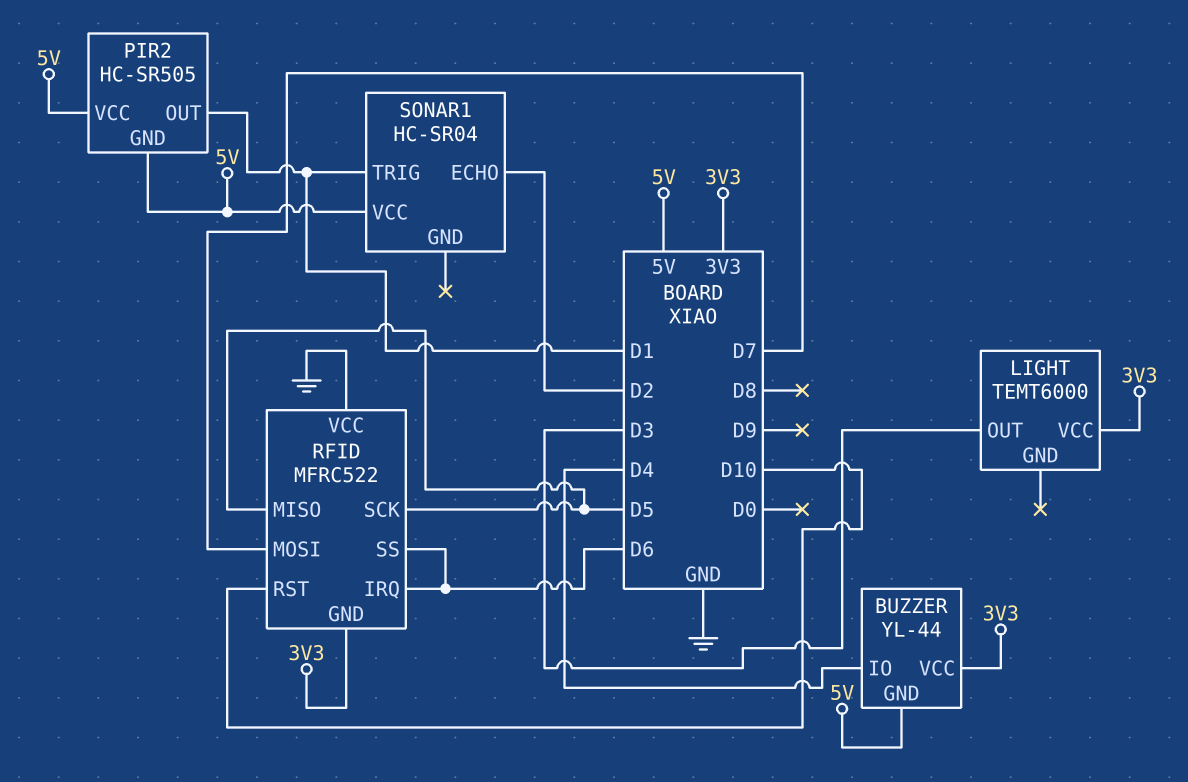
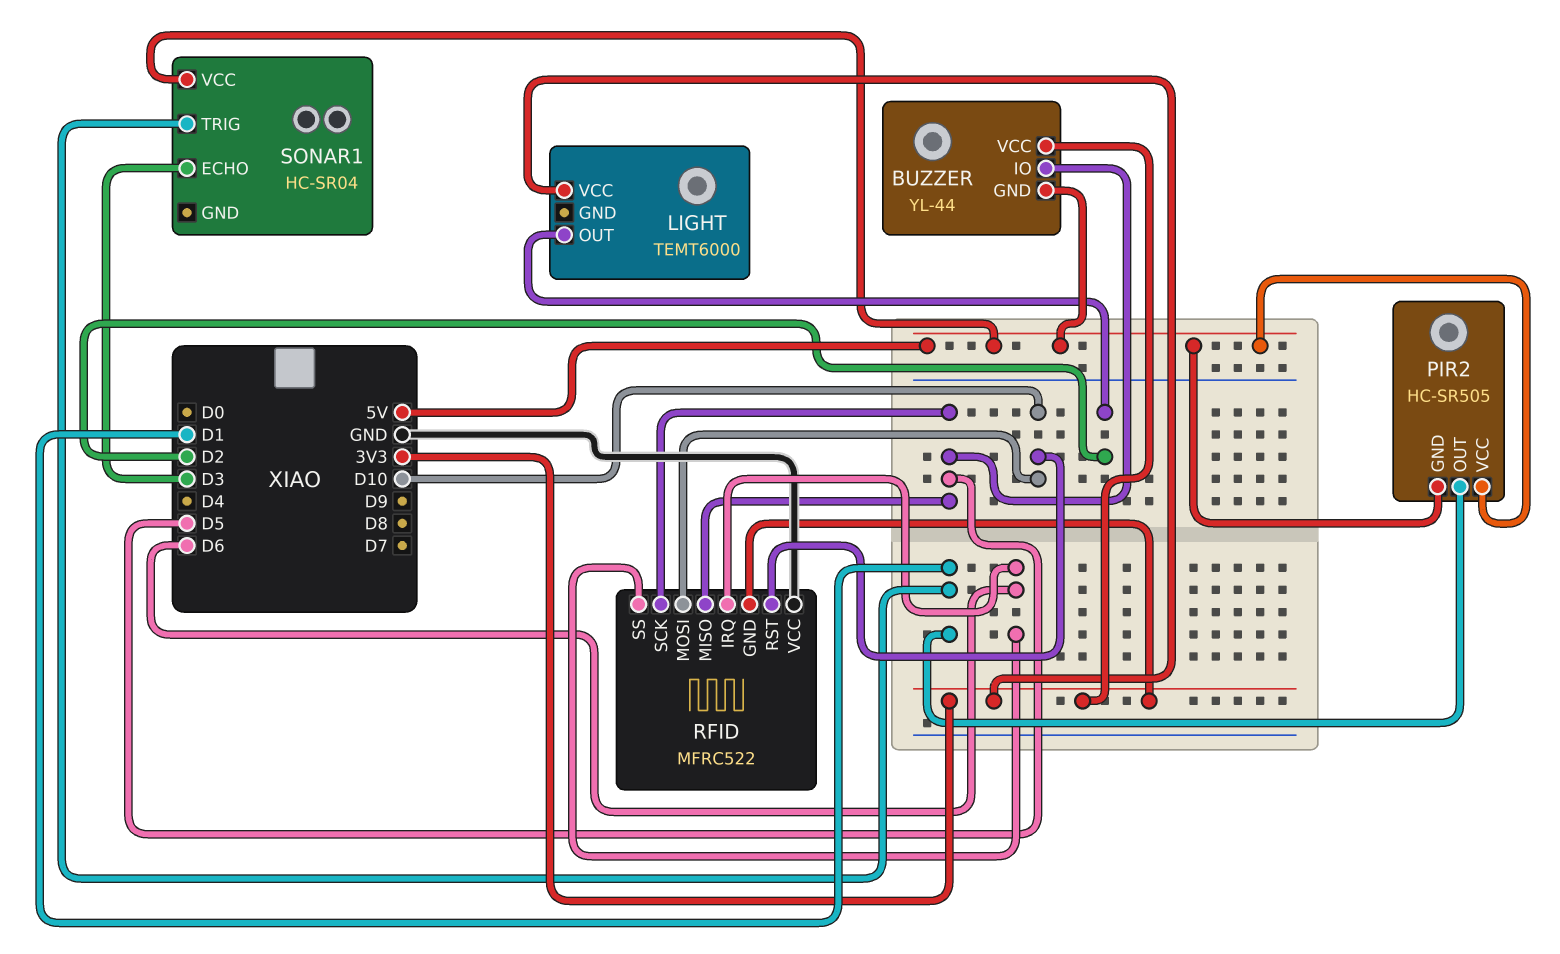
BUZZER pin IO: D4 -> D5
LIGHT pin OUT: D3 -> D2
RFID pin MOSI: D7 -> D10
SONAR1 pin ECHO: D2 -> D3

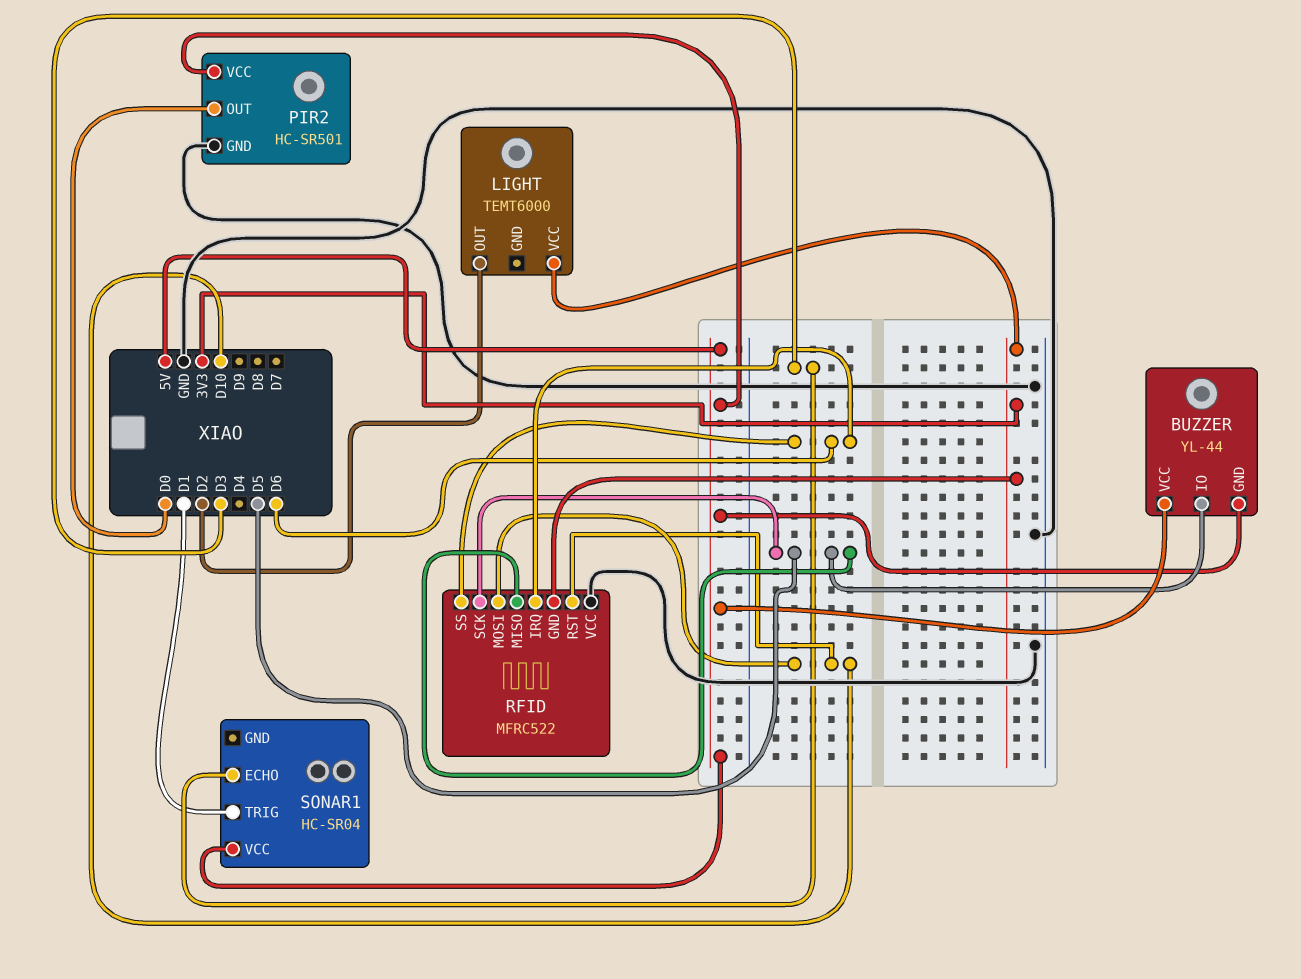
BUZZER pin VCC: 3V3 -> 5V
PIR2: HC-SR505 -> HC-SR501
PIR2 pin GND: 5V -> GND
PIR2 pin OUT: D1 -> D0

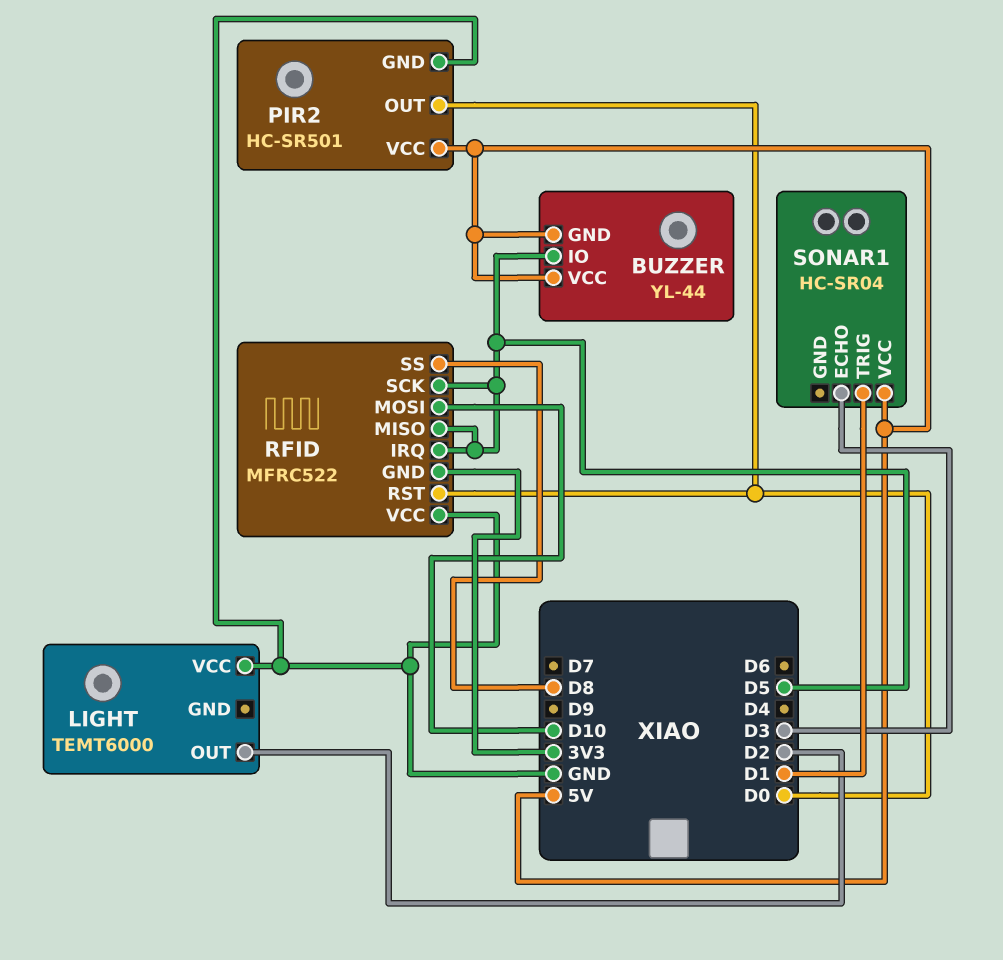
LIGHT pin VCC: 3V3 -> GND
RFID pin IRQ: D6 -> D5
RFID pin RST: D10 -> D0
RFID pin SS: D6 -> D8

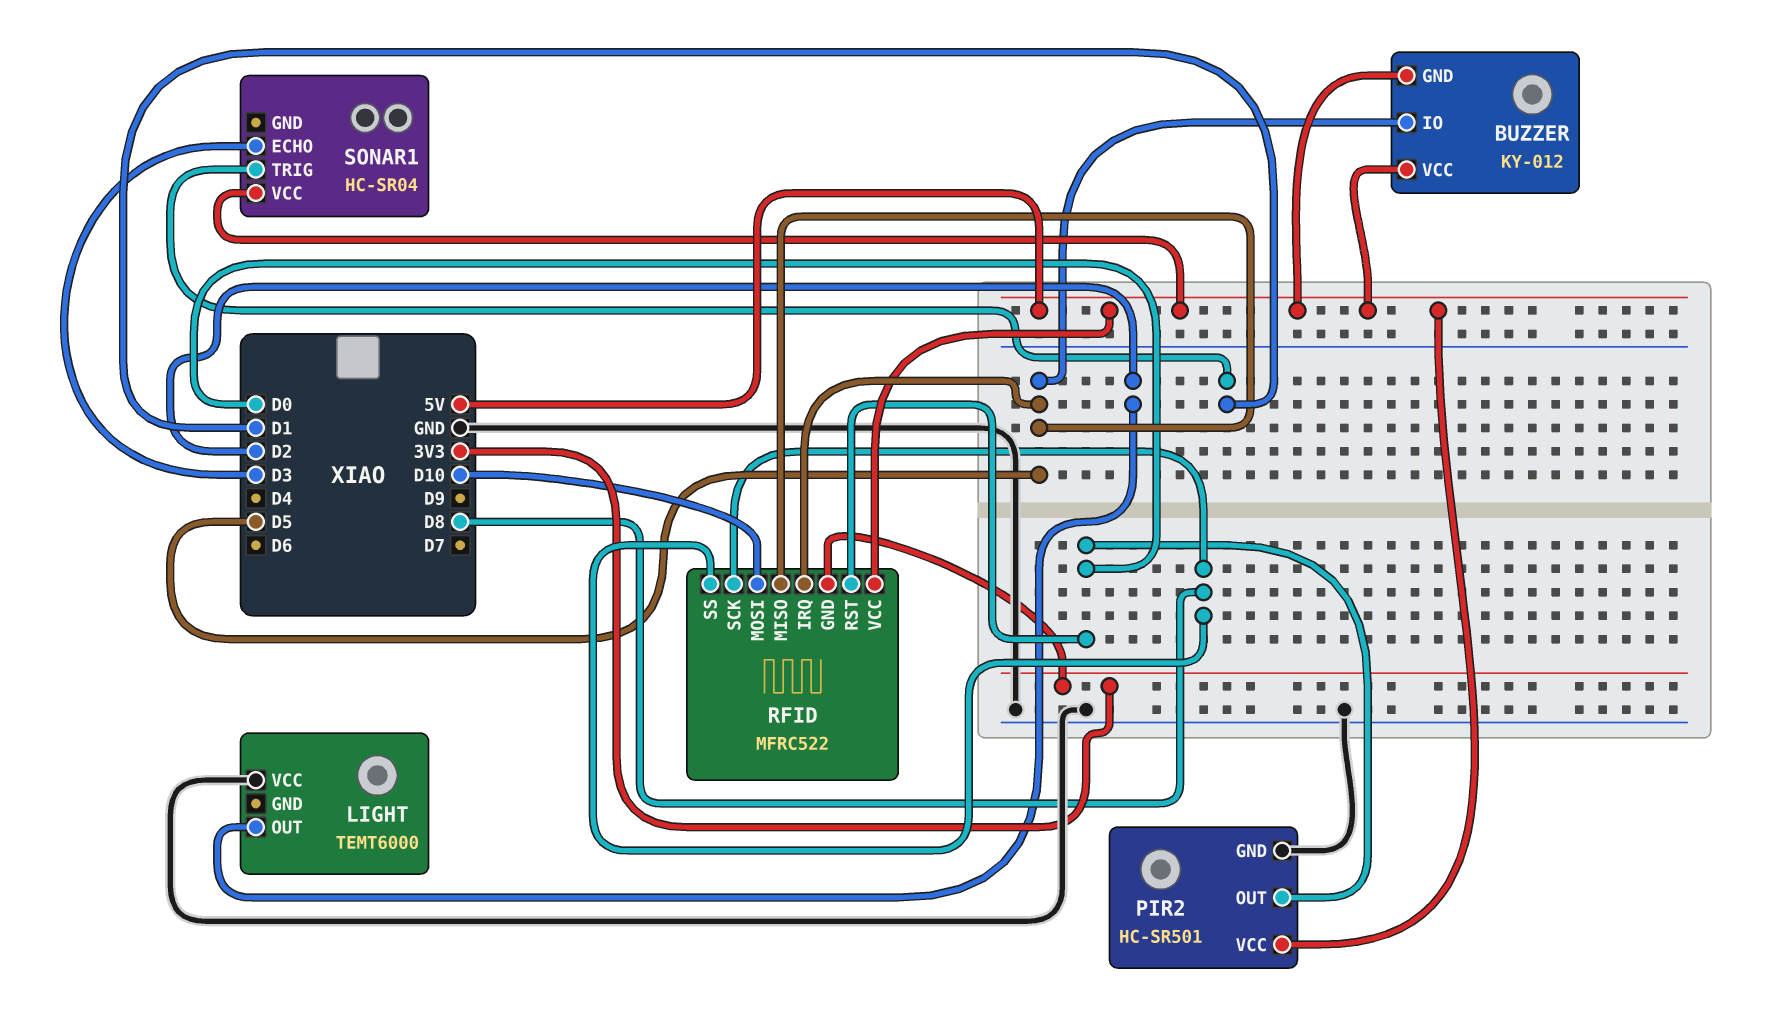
BUZZER: YL-44 -> KY-012
RFID pin SCK: D5 -> D8
RFID pin VCC: GND -> 5V

